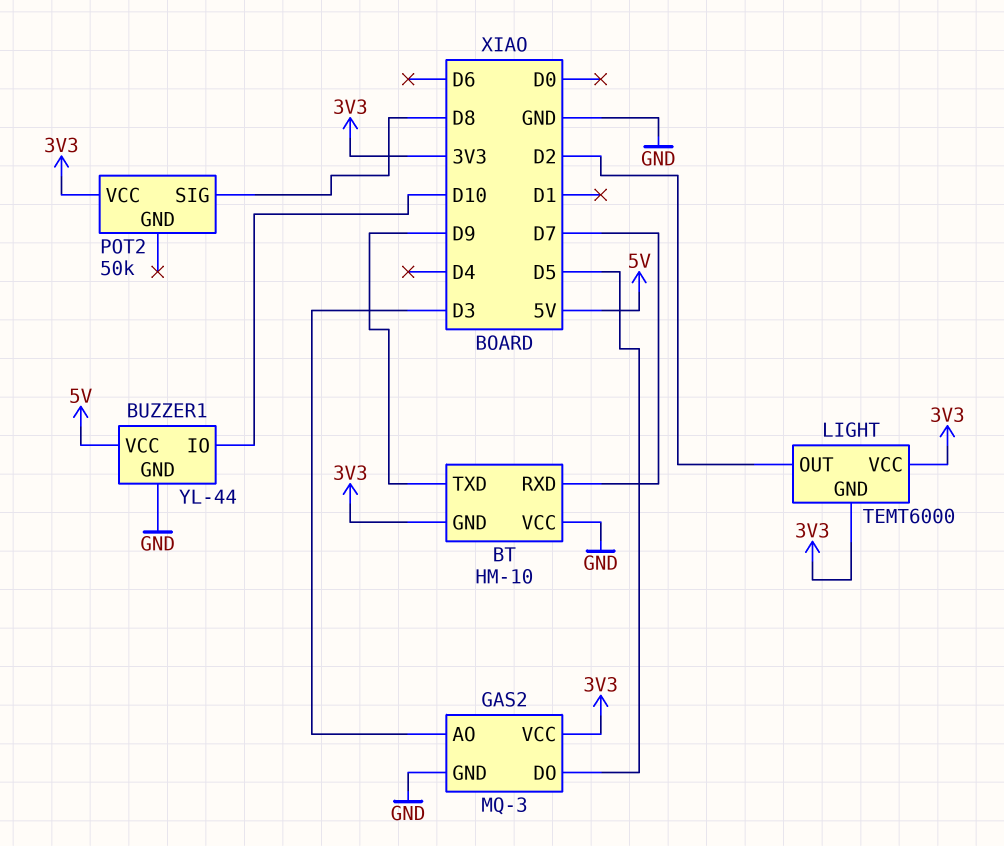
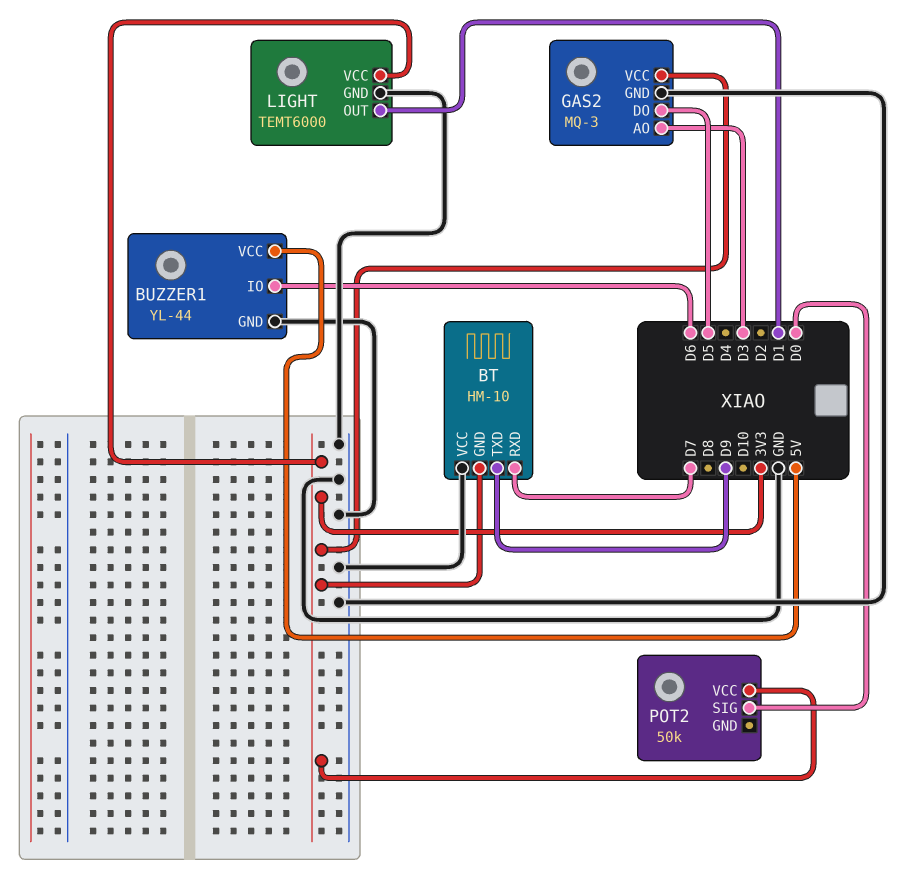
BUZZER1 pin IO: D10 -> D6
LIGHT pin GND: 3V3 -> GND
LIGHT pin OUT: D2 -> D1
POT2 pin SIG: D8 -> D0

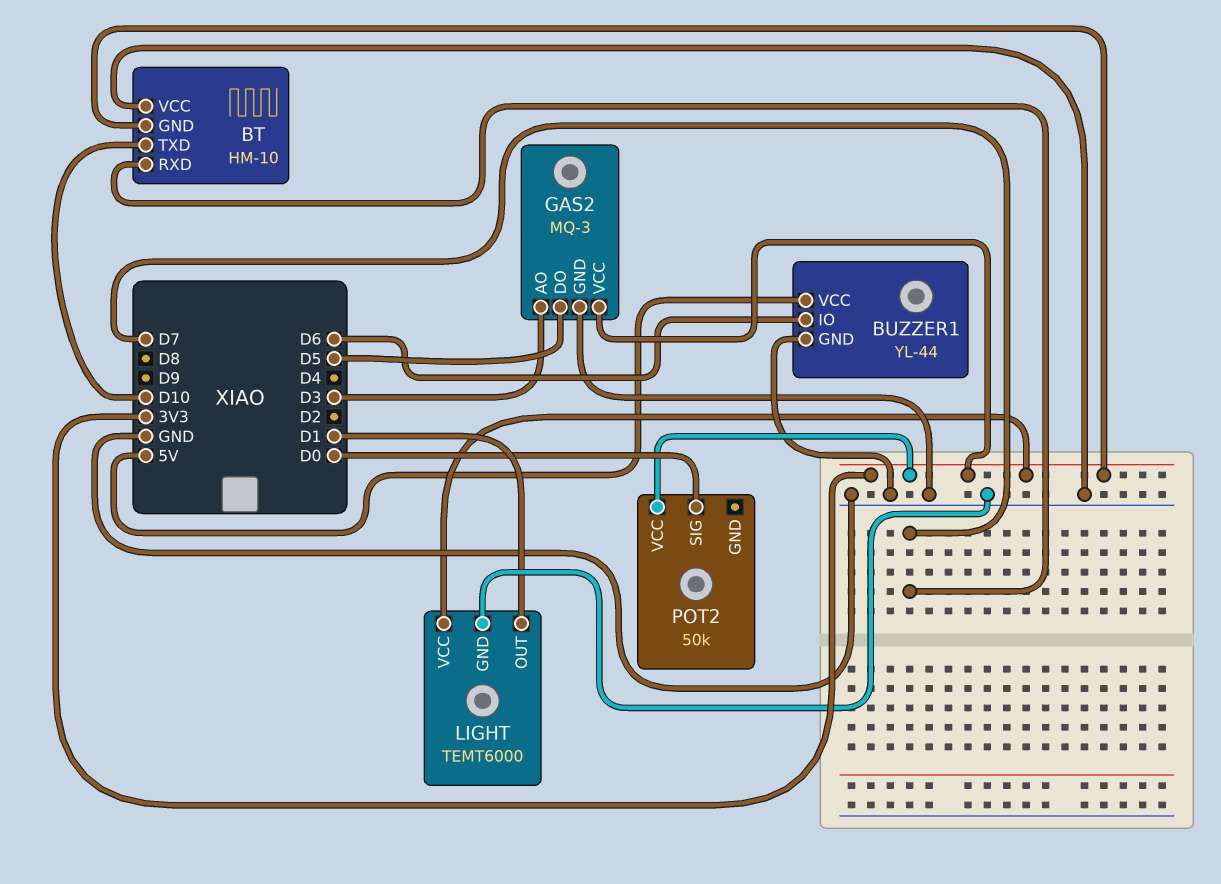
BT pin TXD: D9 -> D10

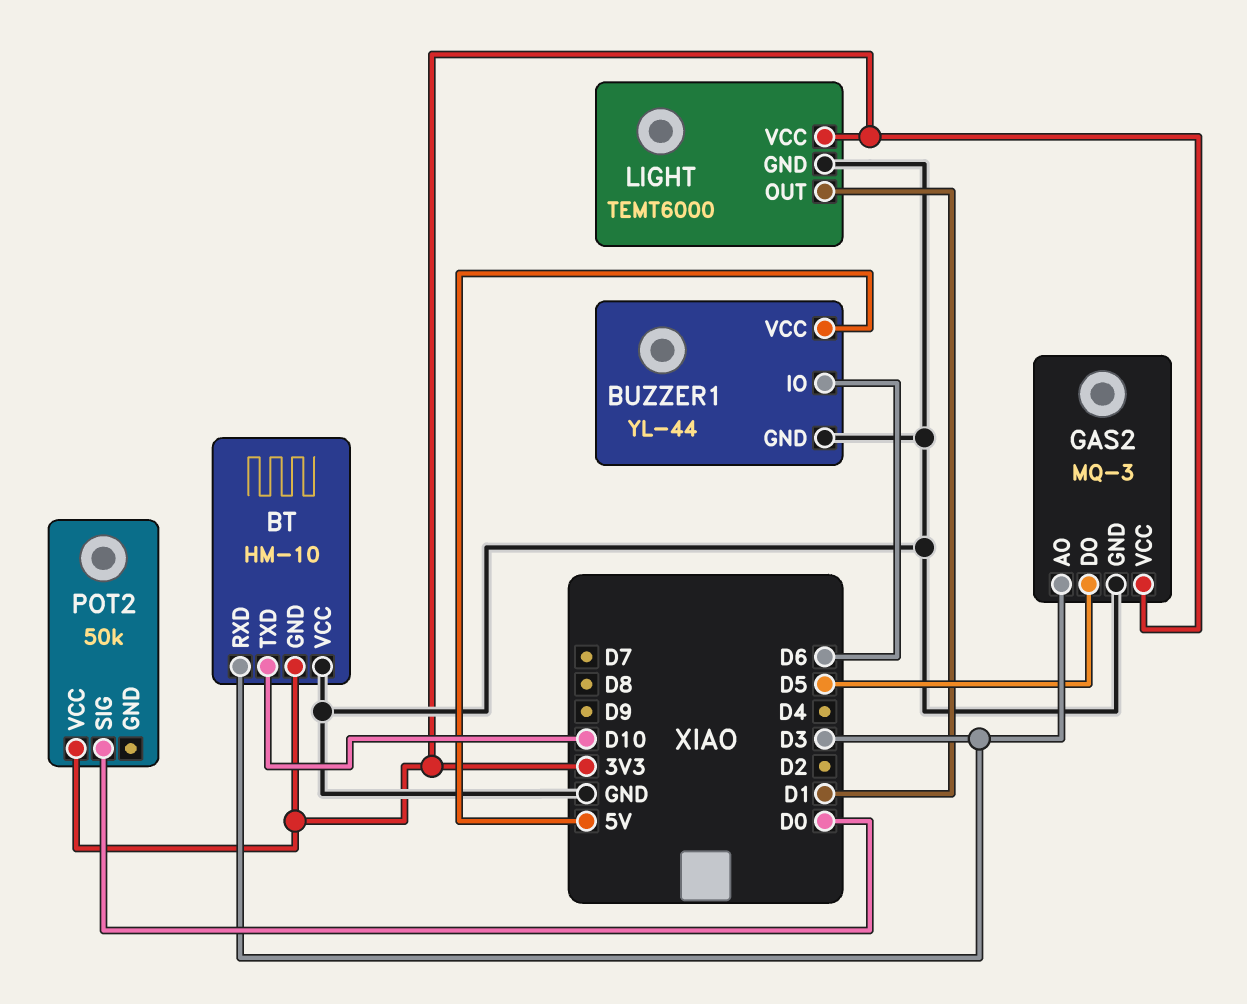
BT pin RXD: D7 -> D3

